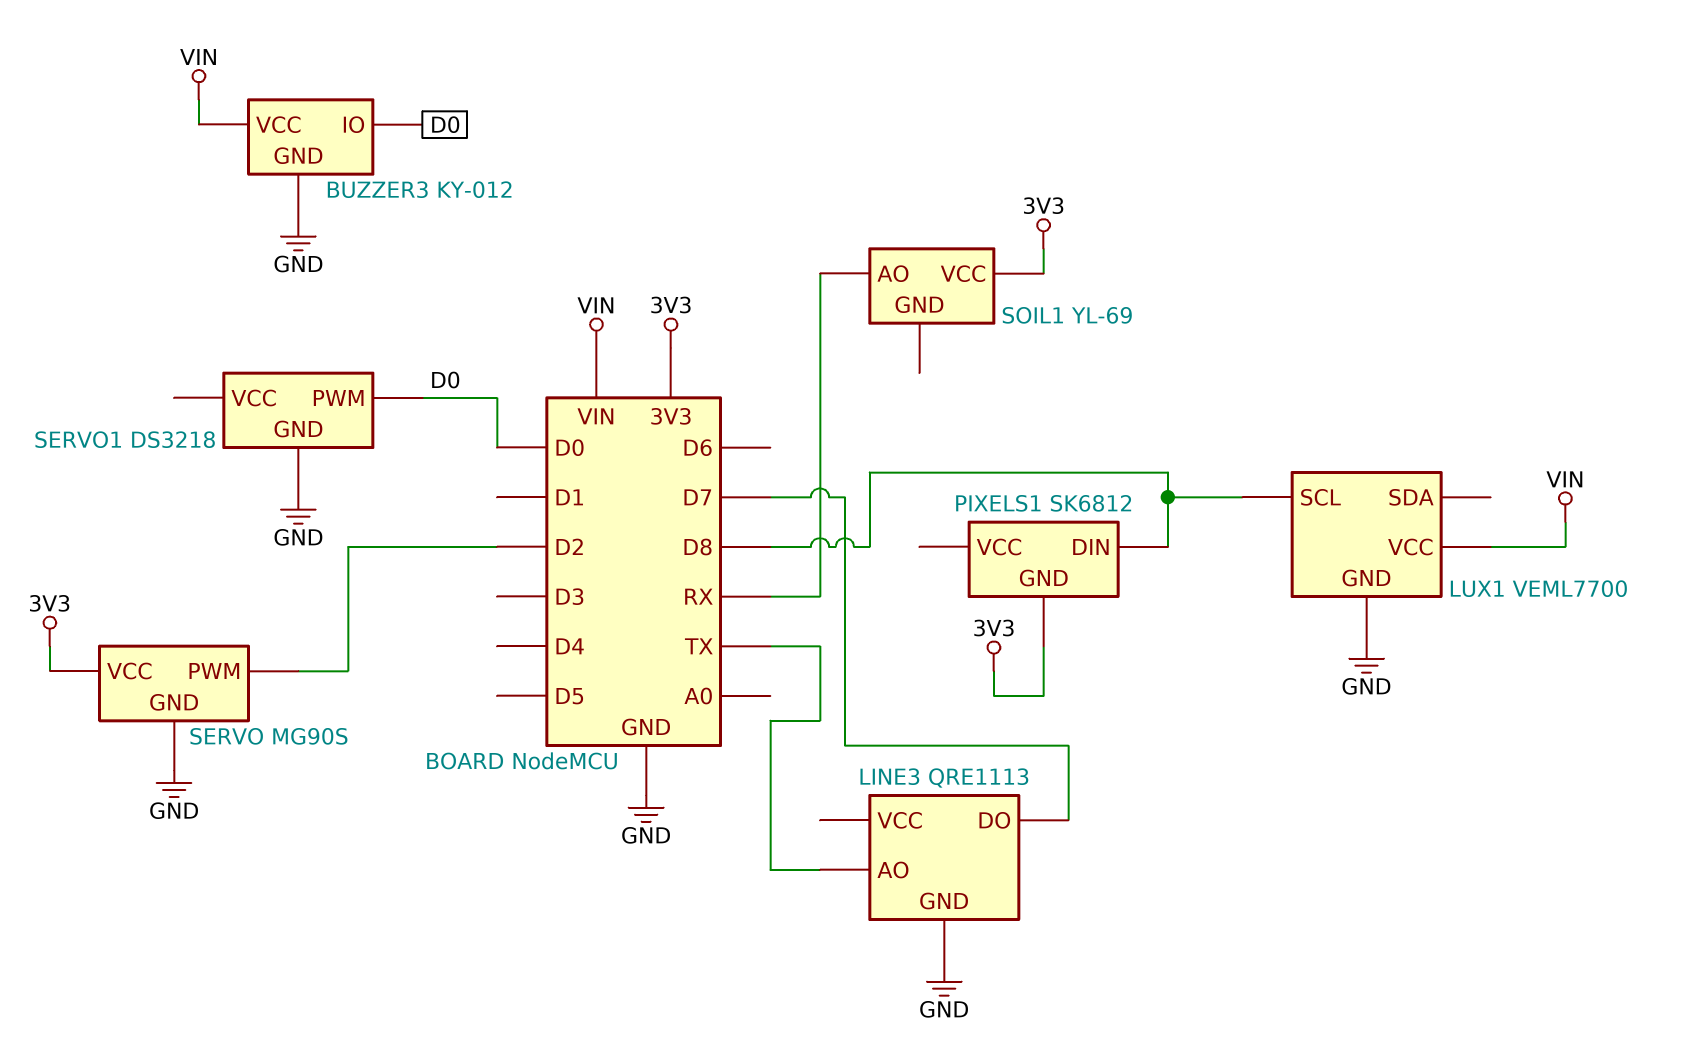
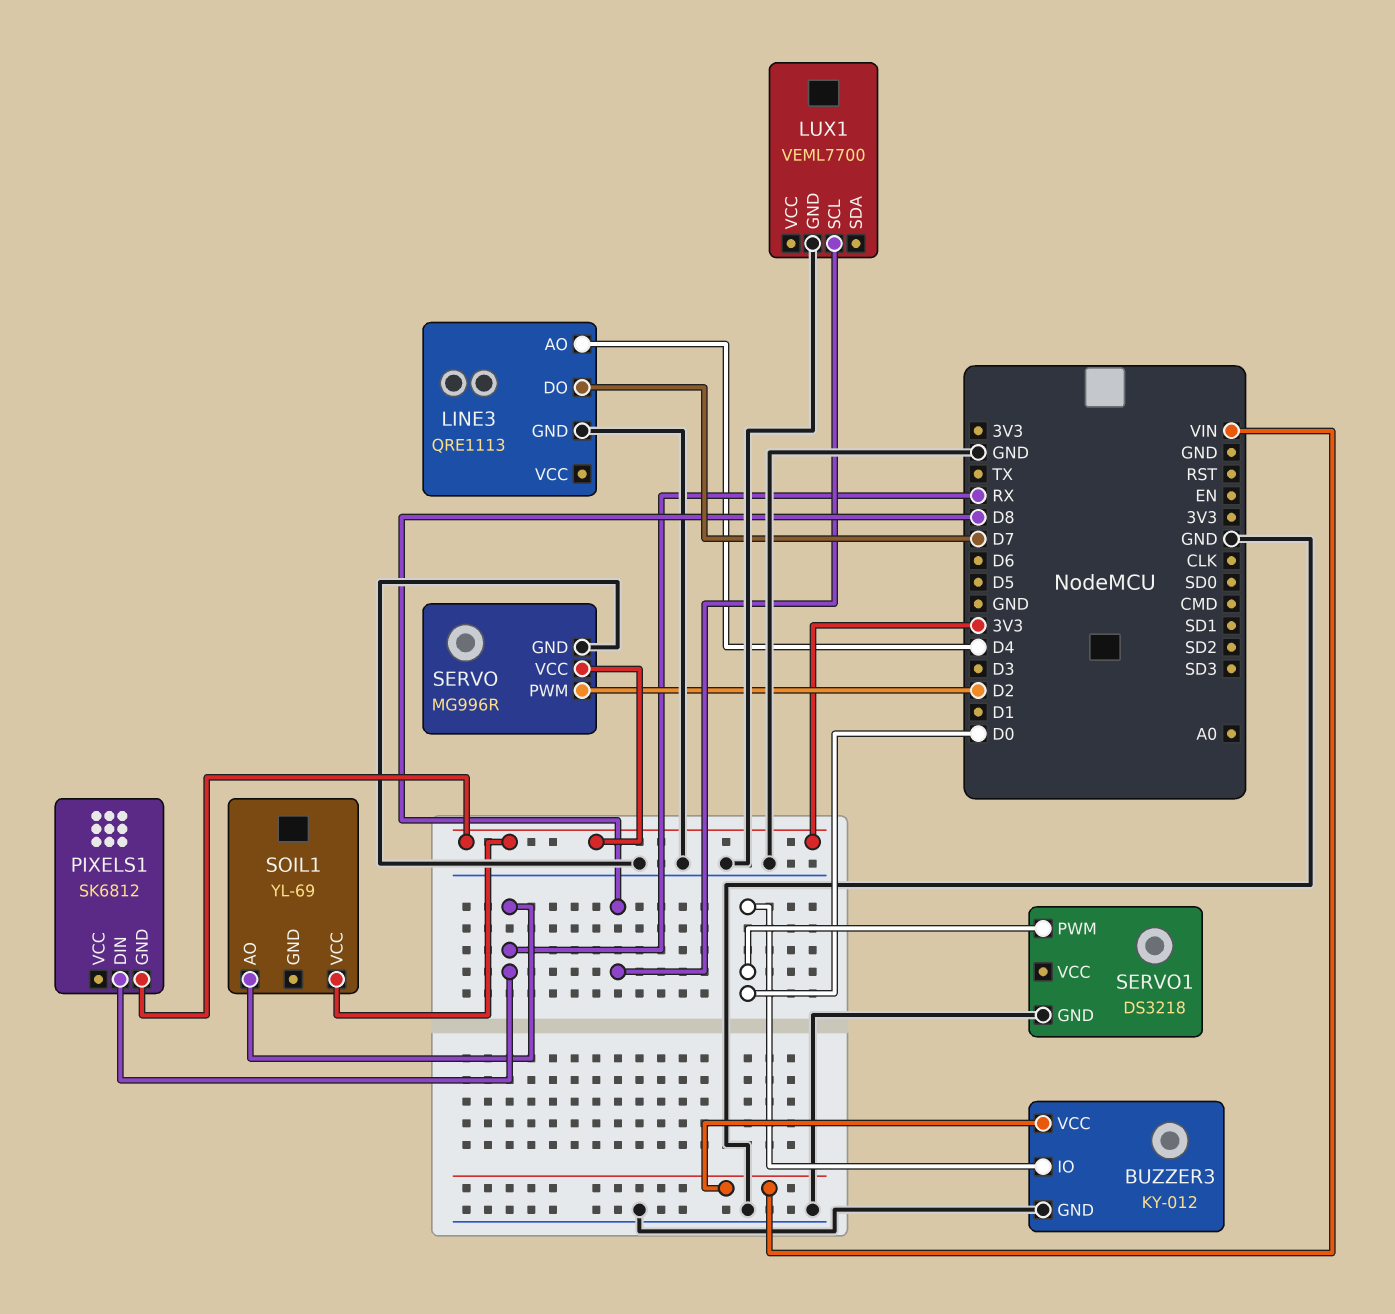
LINE3 pin AO: TX -> D4
LUX1 pin VCC: VIN -> none
PIXELS1 pin DIN: D8 -> RX
SERVO: MG90S -> MG996R

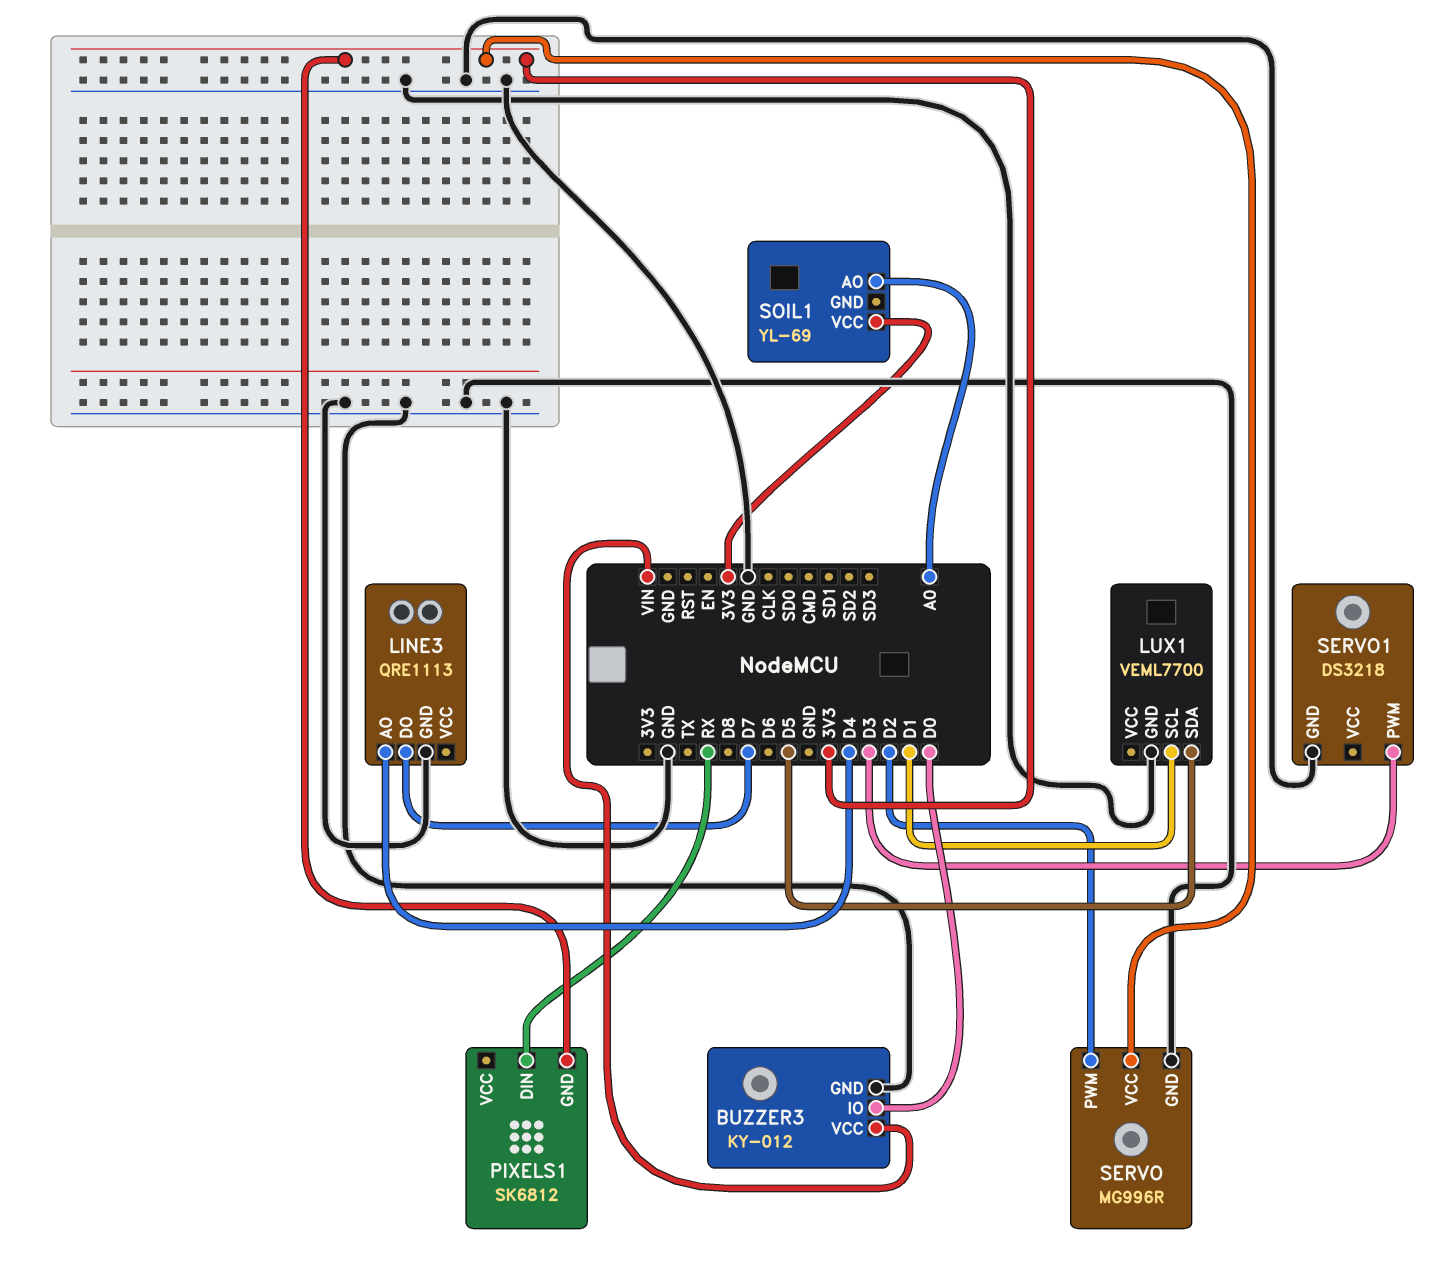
LUX1 pin SCL: D8 -> D1
LUX1 pin SDA: none -> D5
SERVO1 pin PWM: D0 -> D3
SOIL1 pin AO: RX -> A0

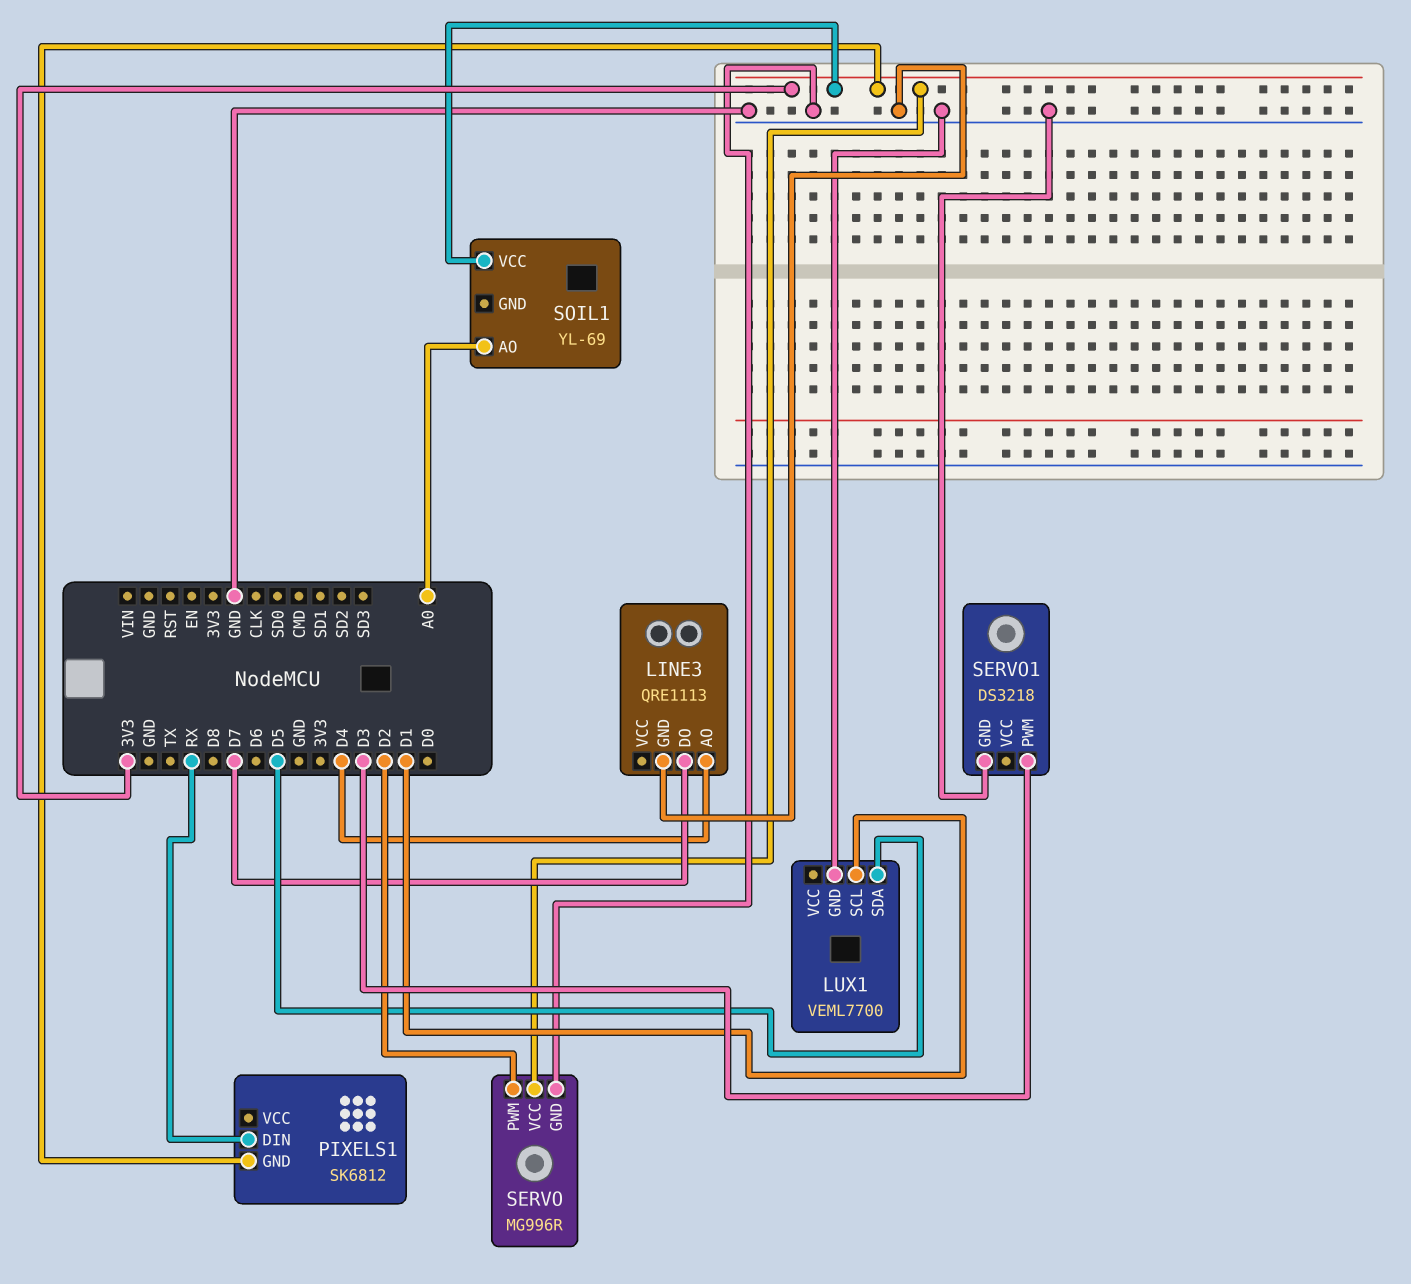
BUZZER3: KY-012 -> none
BUZZER3 pin GND: GND -> none
BUZZER3 pin IO: D0 -> none
BUZZER3 pin VCC: VIN -> none

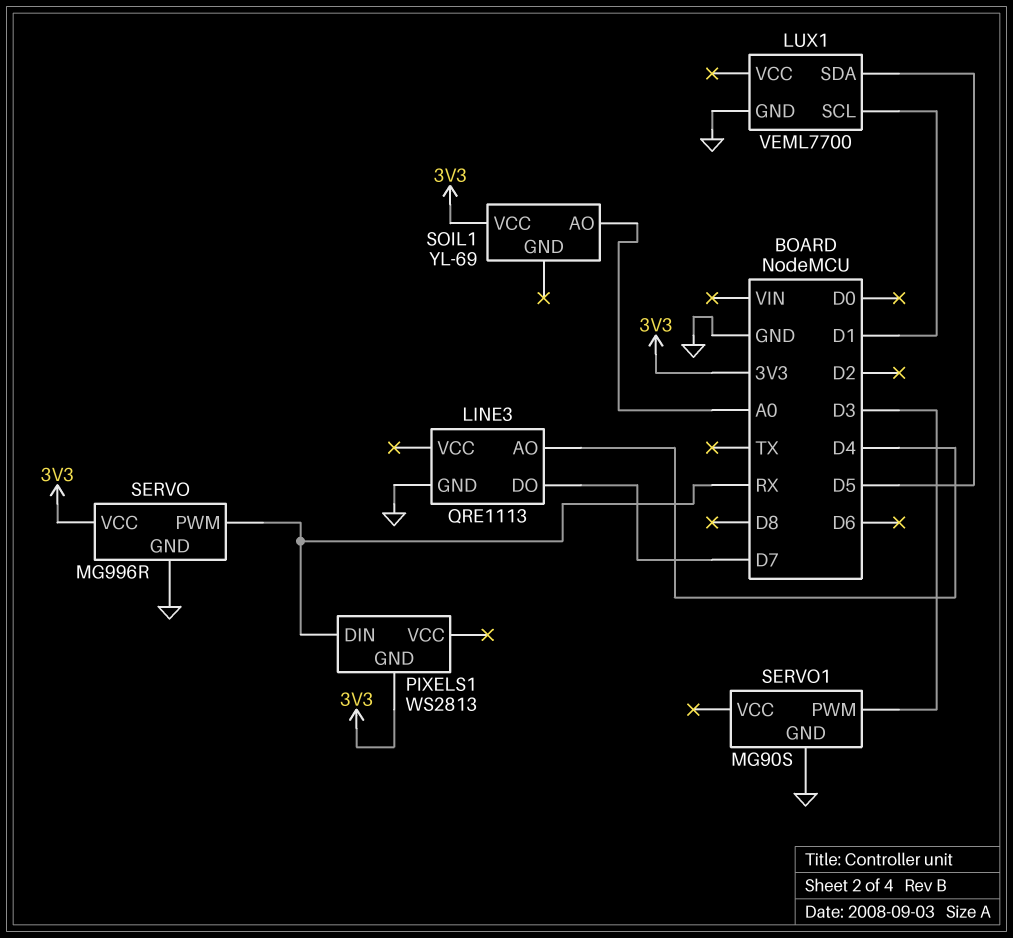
PIXELS1: SK6812 -> WS2813
SERVO pin PWM: D2 -> RX
SERVO1: DS3218 -> MG90S

